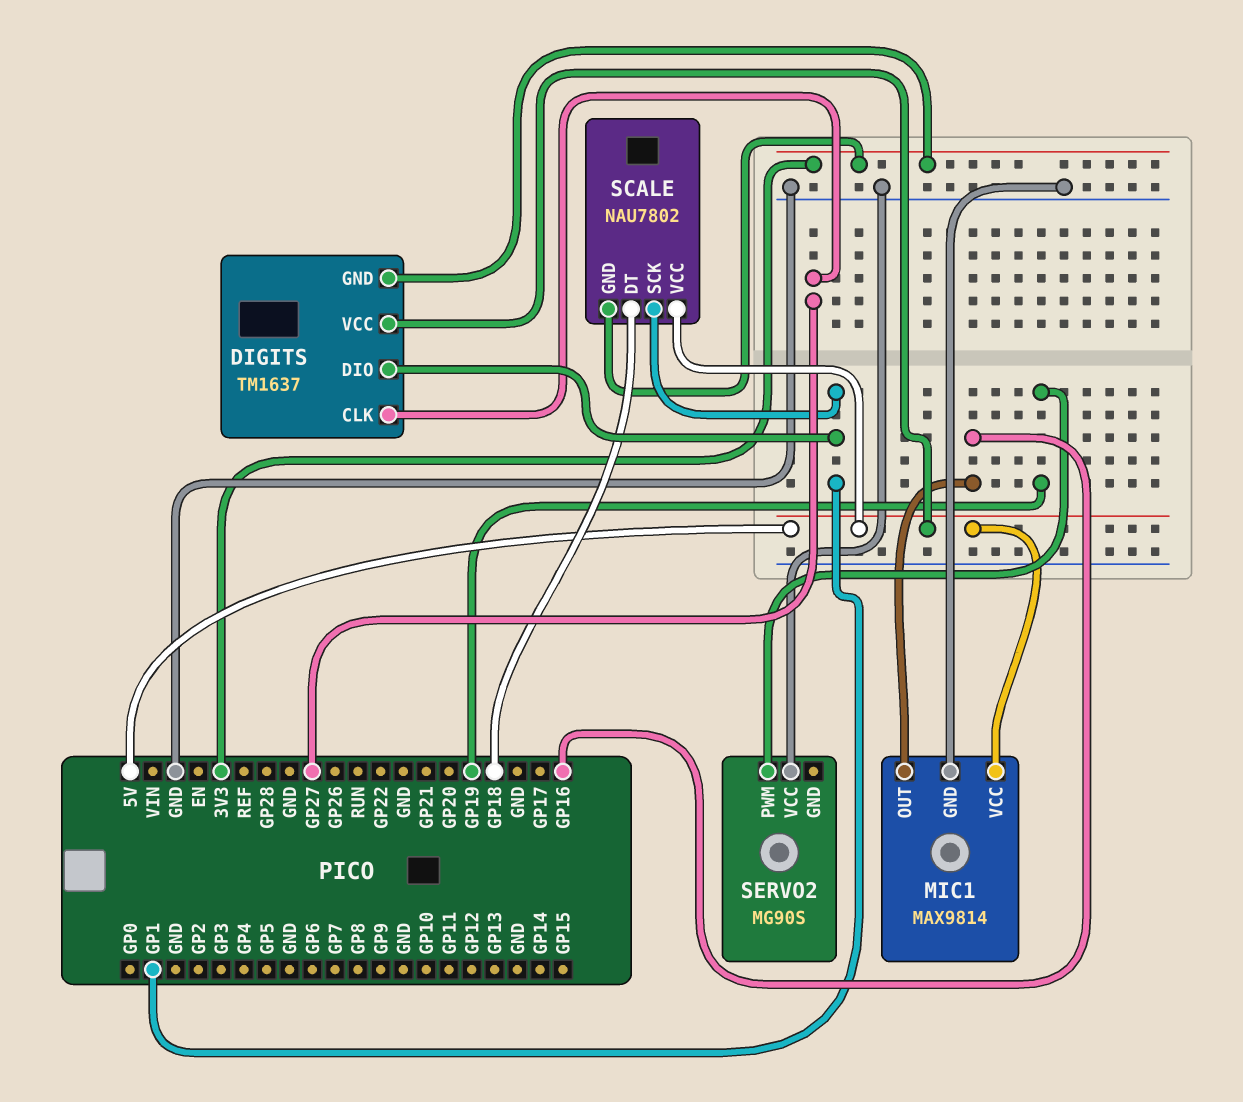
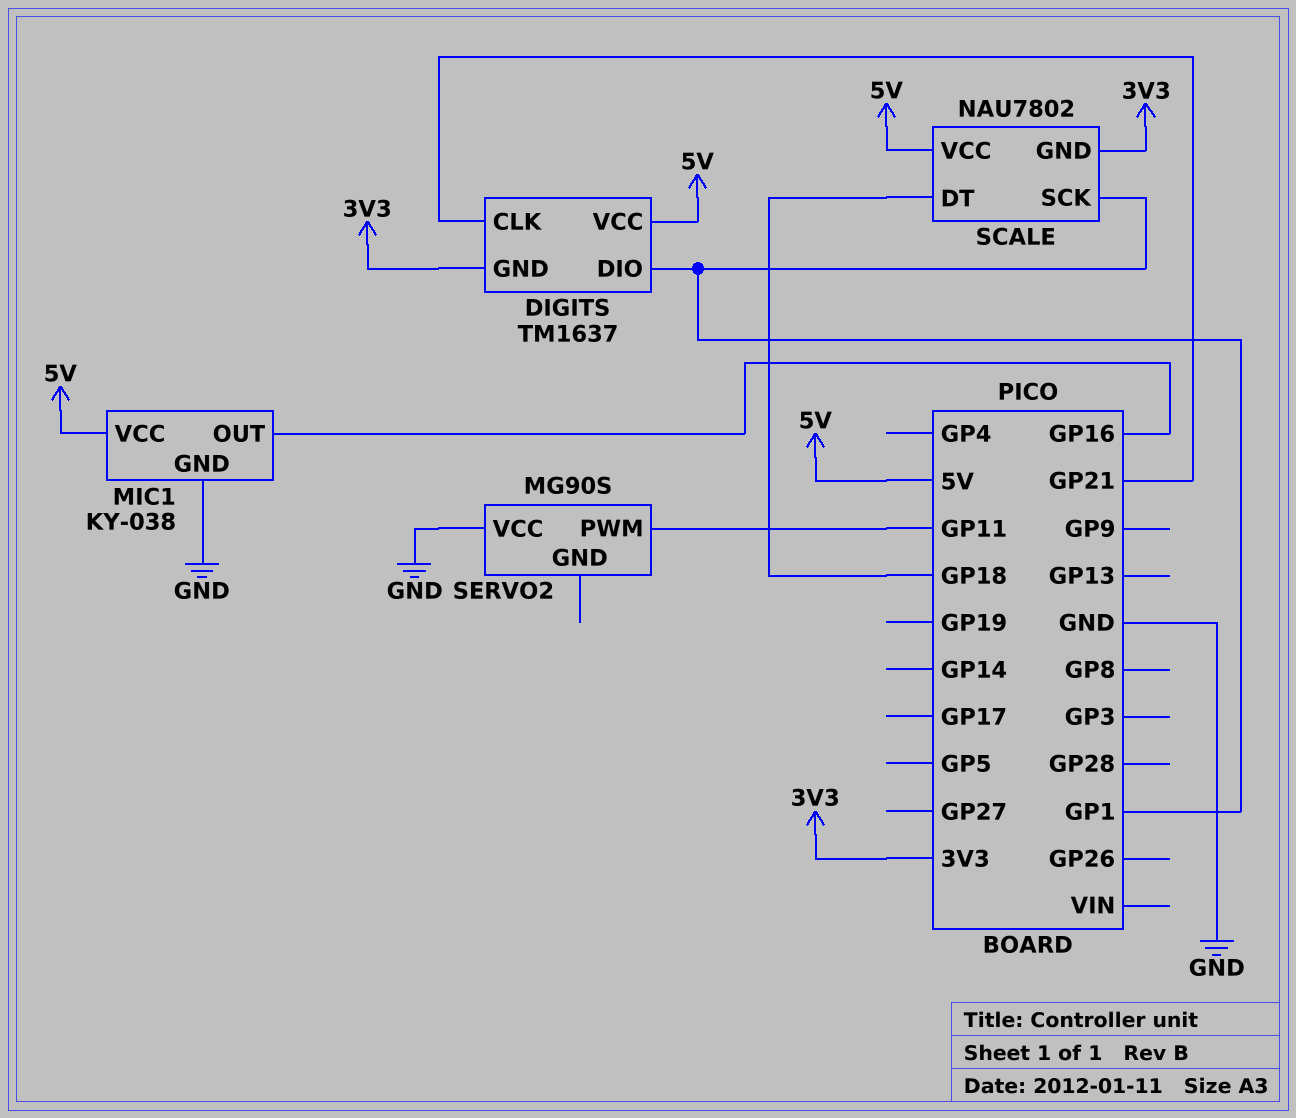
DIGITS pin CLK: GP27 -> GP21
MIC1: MAX9814 -> KY-038
SERVO2 pin PWM: GP19 -> GP11

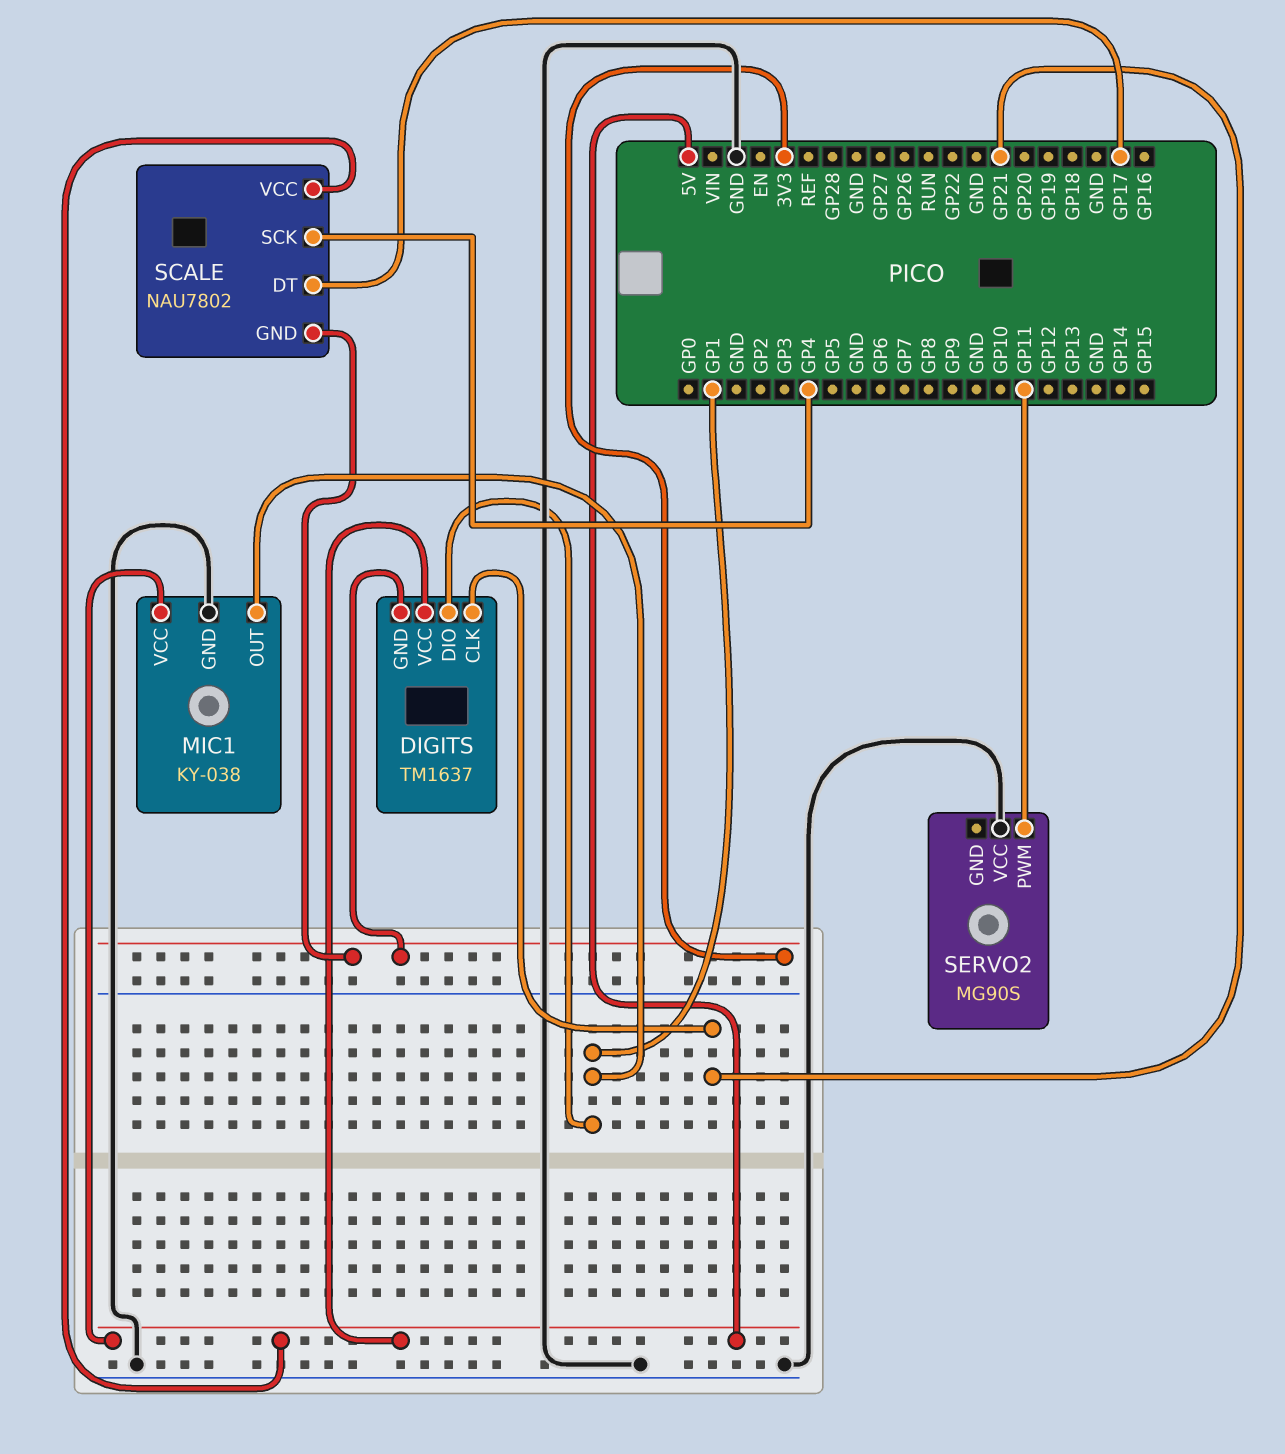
MIC1 pin OUT: GP16 -> GP1
SCALE pin DT: GP18 -> GP17
SCALE pin SCK: GP1 -> GP4

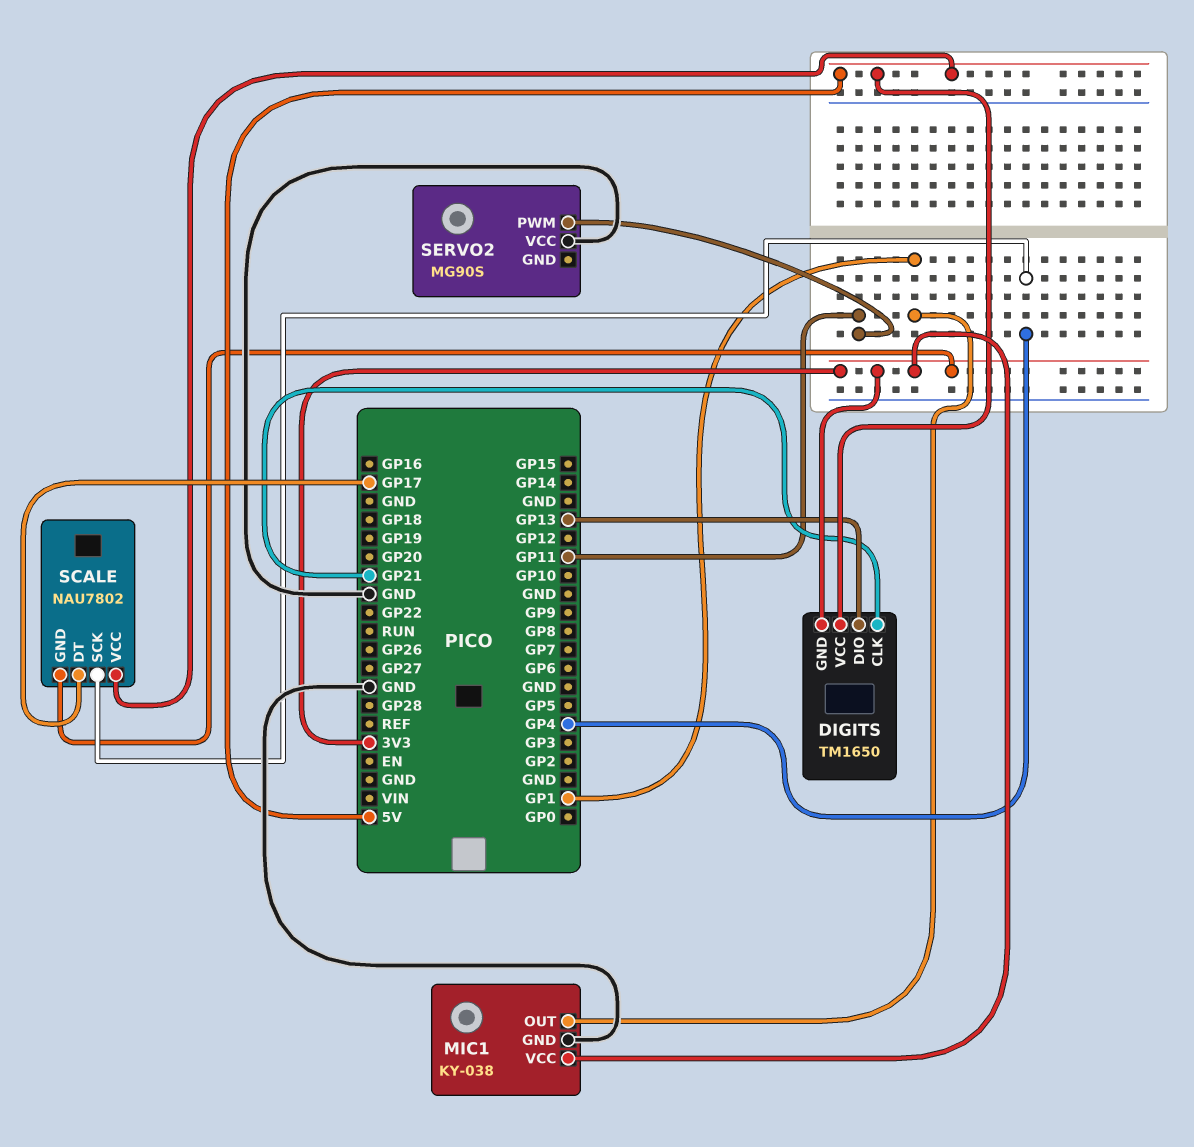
DIGITS: TM1637 -> TM1650
DIGITS pin DIO: GP1 -> GP13
MIC1 pin VCC: 5V -> 3V3

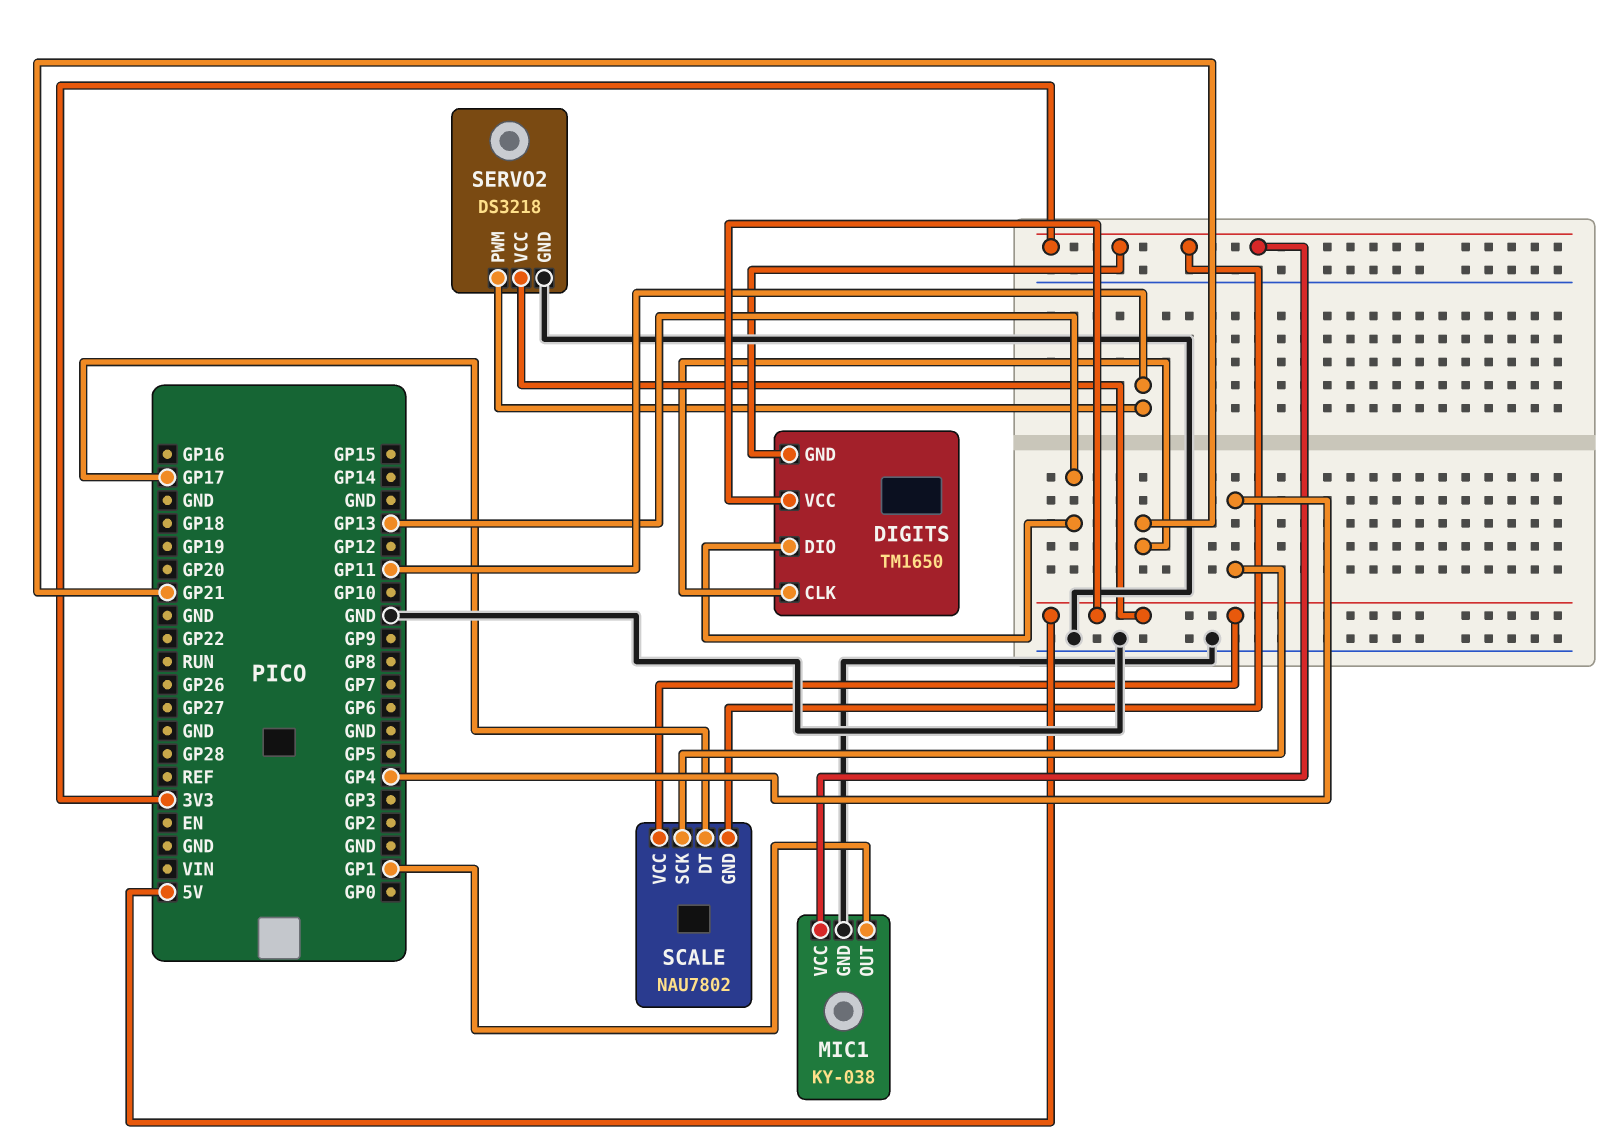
SERVO2: MG90S -> DS3218
SERVO2 pin GND: none -> GND
SERVO2 pin VCC: GND -> 5V

